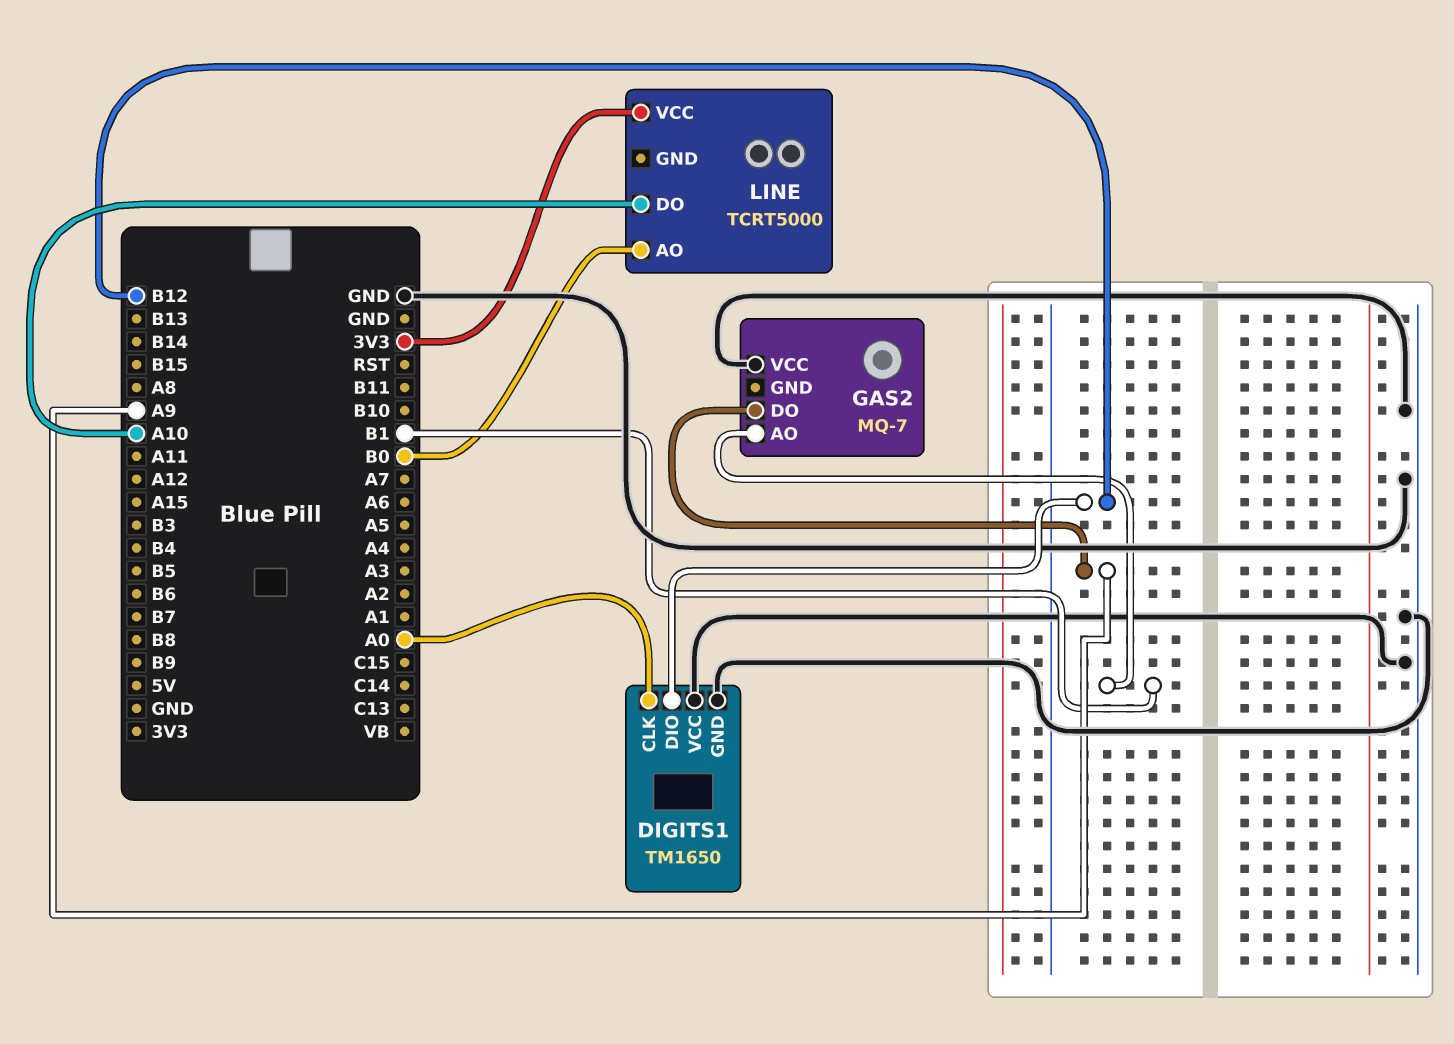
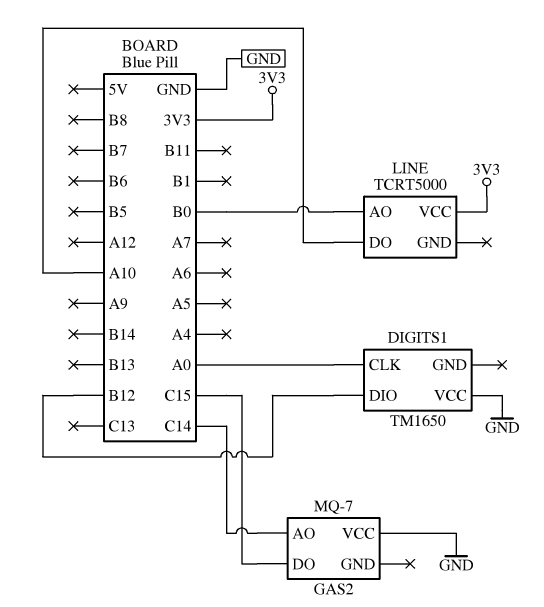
DIGITS1 pin GND: GND -> none
GAS2 pin AO: B1 -> C14
GAS2 pin DO: A9 -> C15

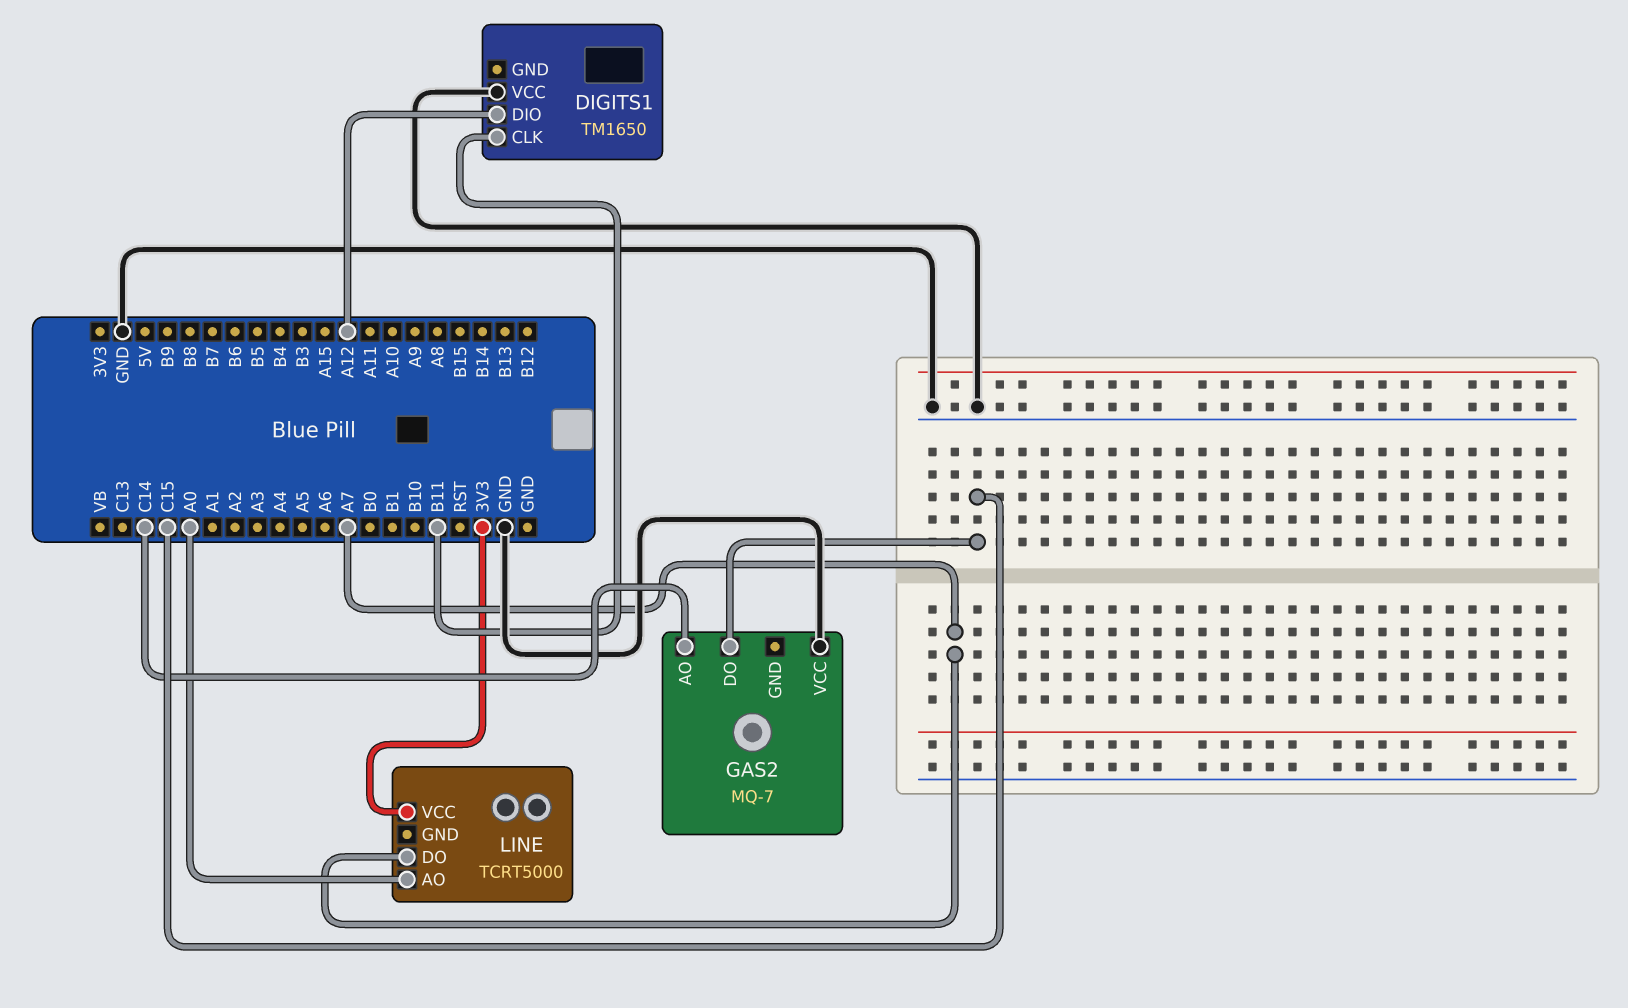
DIGITS1 pin CLK: A0 -> B11
DIGITS1 pin DIO: B12 -> A12
LINE pin AO: B0 -> A0
LINE pin DO: A10 -> A7

